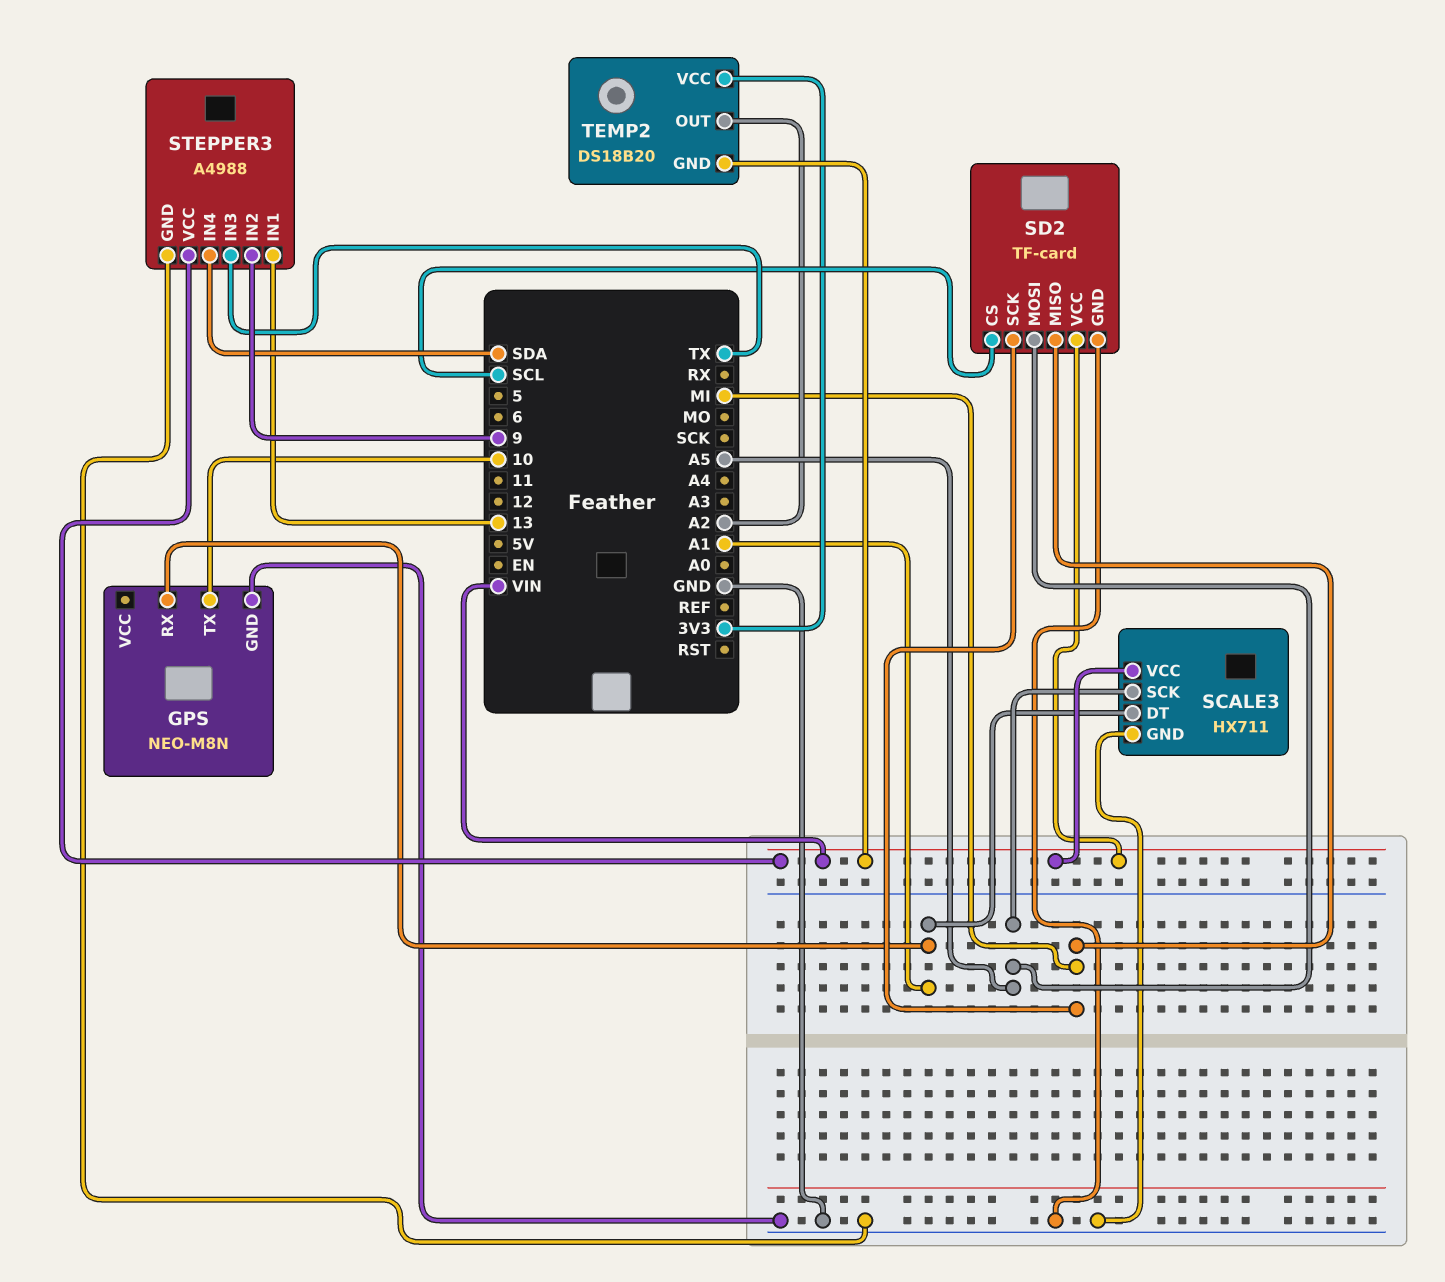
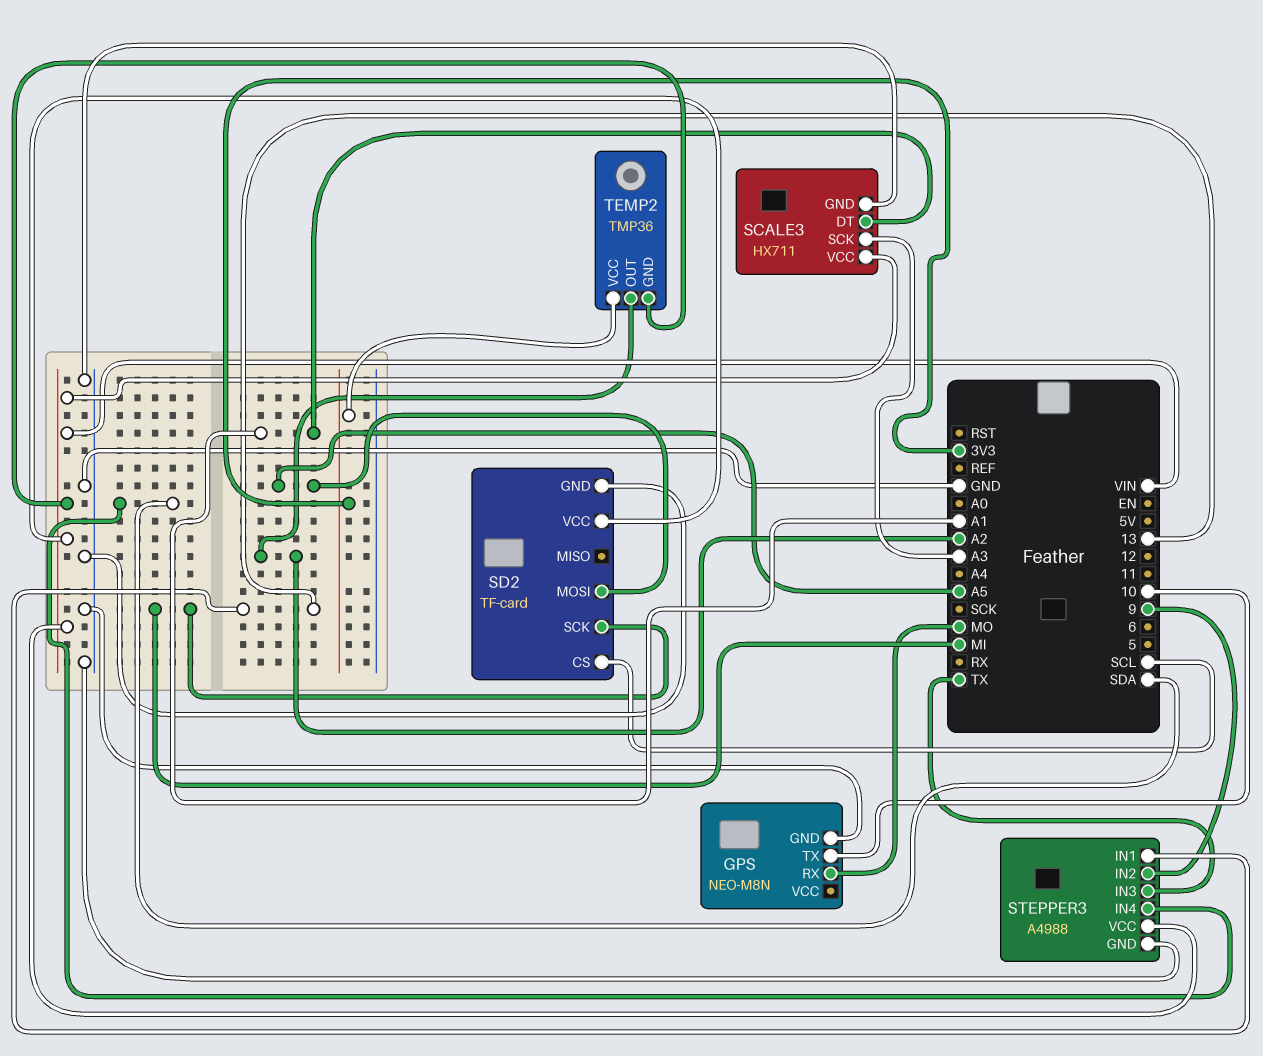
GPS pin RX: A1 -> MO
SCALE3 pin SCK: A5 -> A3
SD2 pin MISO: MI -> none
TEMP2: DS18B20 -> TMP36

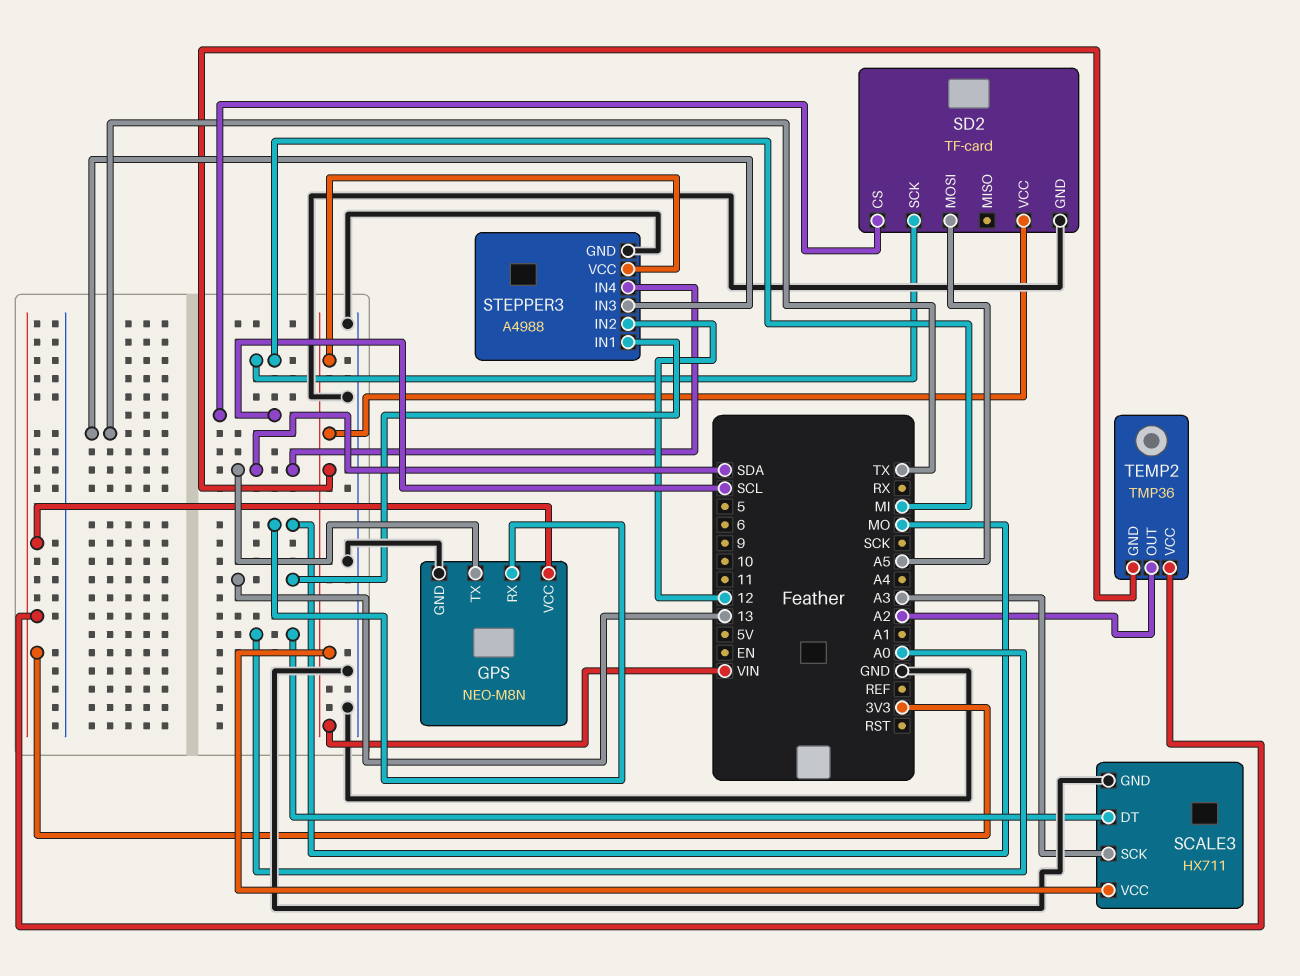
GPS pin TX: 10 -> SDA
GPS pin VCC: none -> 3V3
SCALE3 pin DT: A1 -> A0
STEPPER3 pin IN2: 9 -> 12

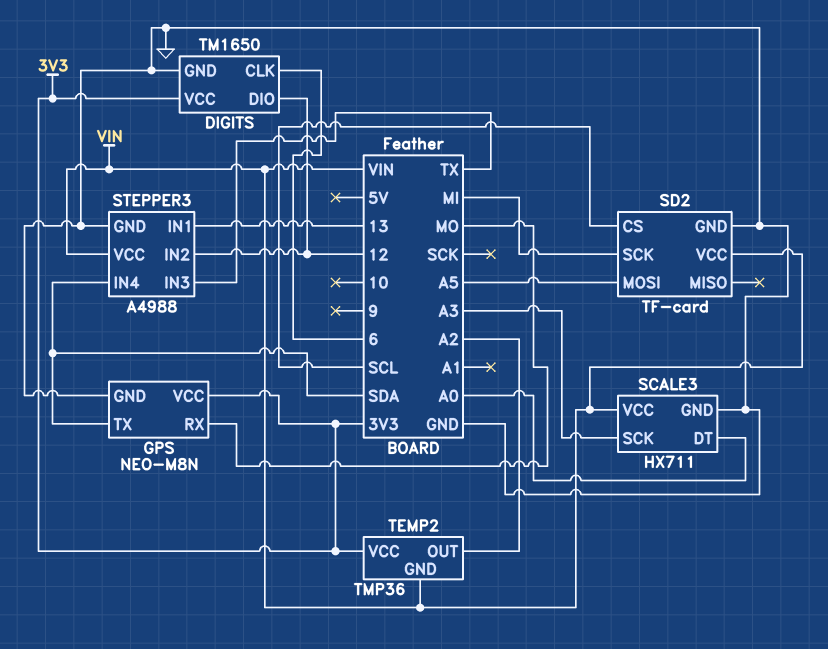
DIGITS: none -> TM1650
DIGITS pin CLK: none -> 6
DIGITS pin DIO: none -> 12
DIGITS pin GND: none -> GND
DIGITS pin VCC: none -> 3V3

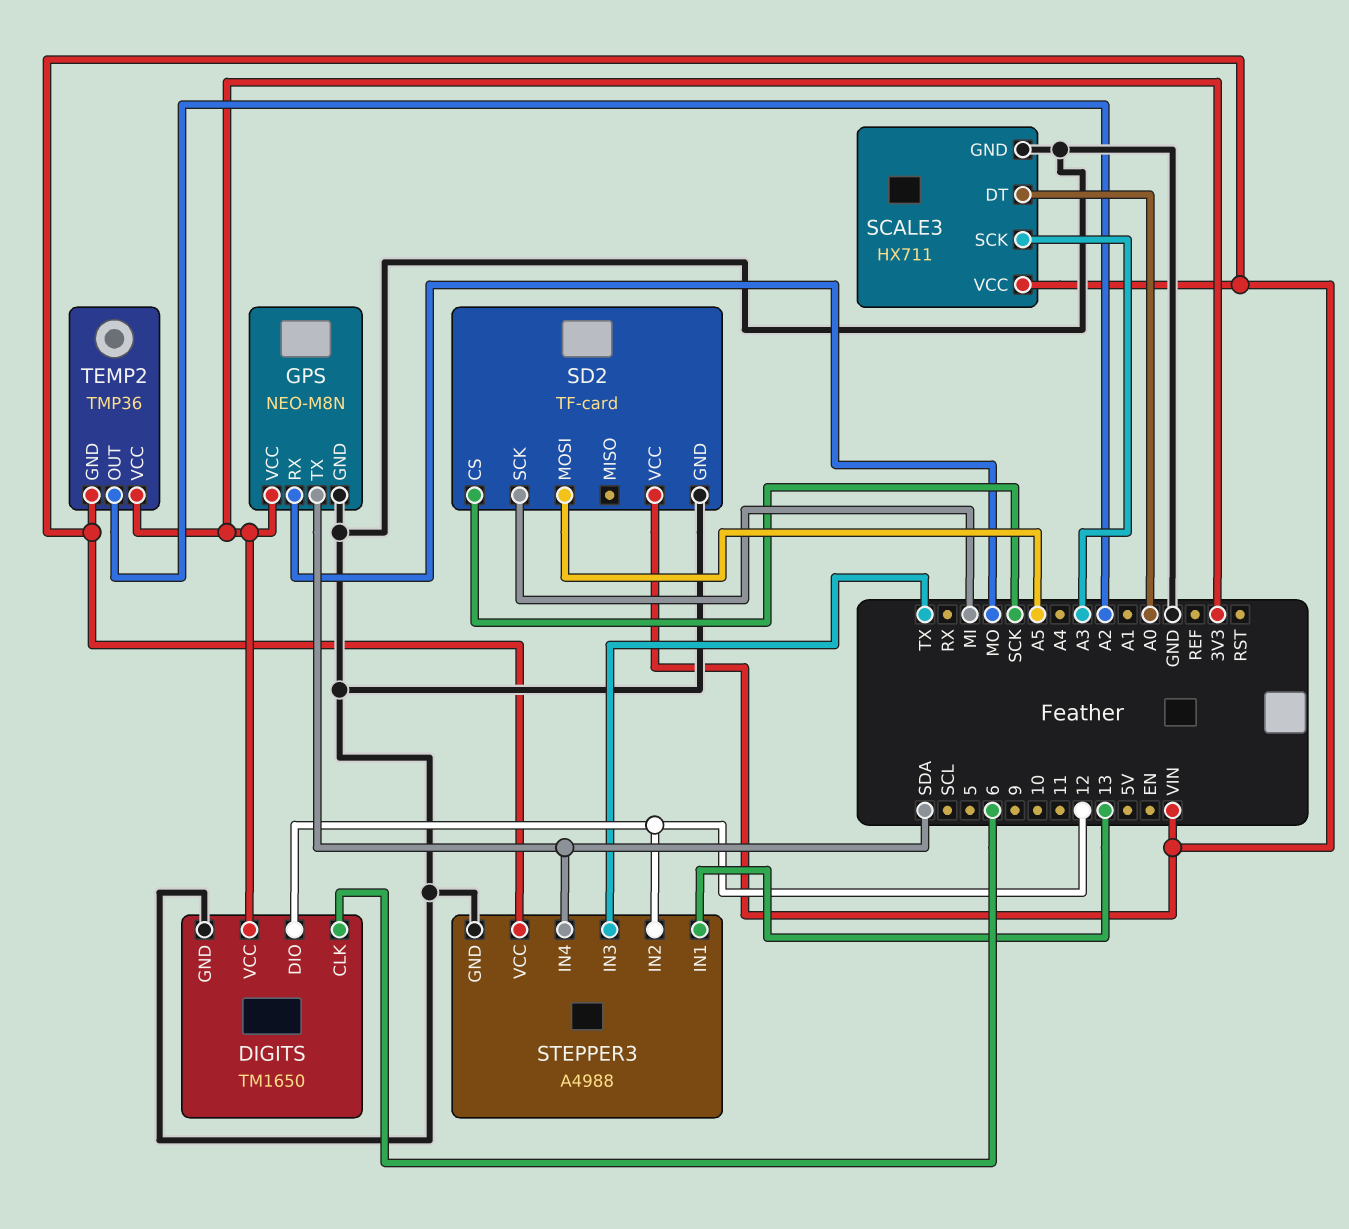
SD2 pin CS: SCL -> SCK

